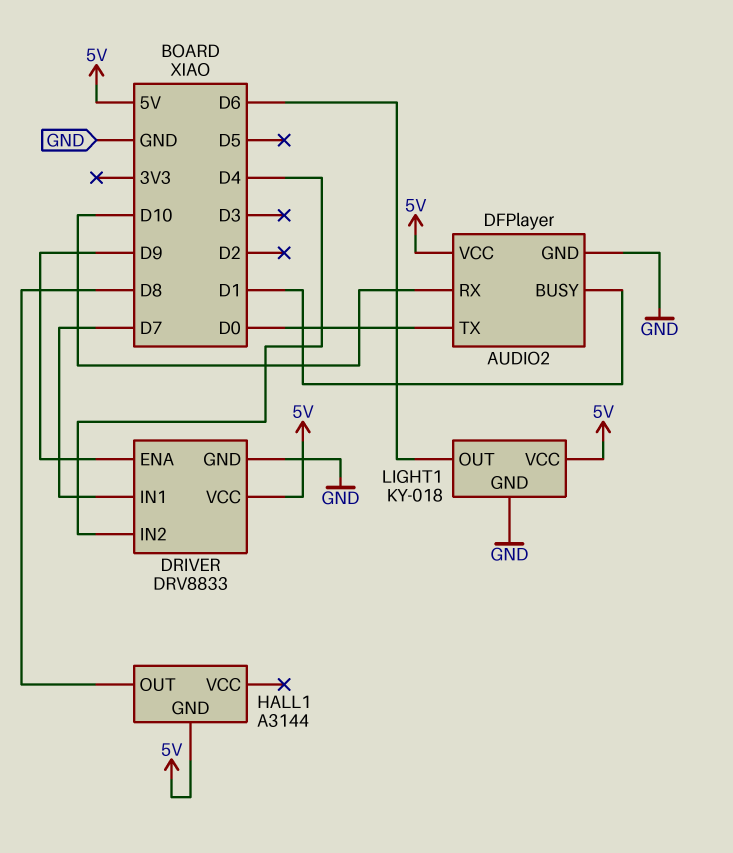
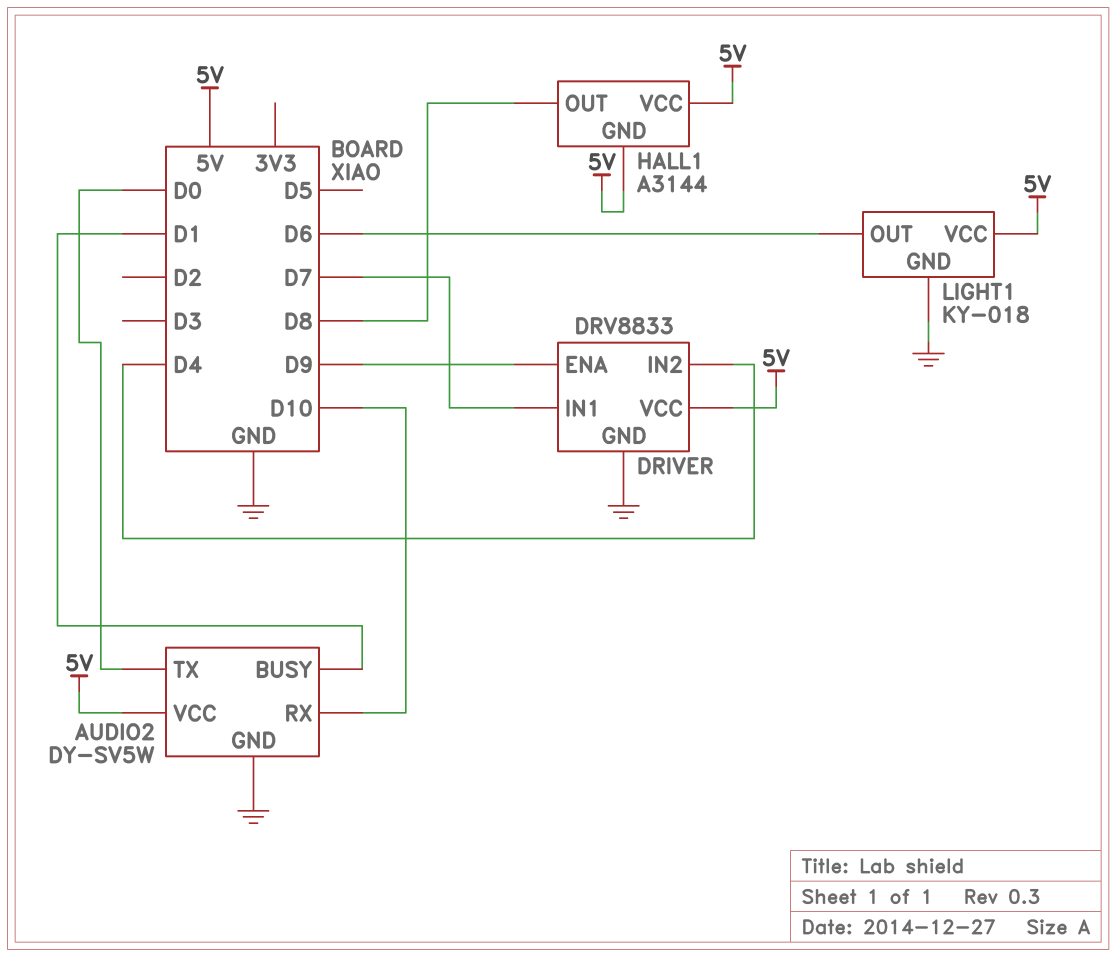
AUDIO2: DFPlayer -> DY-SV5W
HALL1 pin VCC: none -> 5V

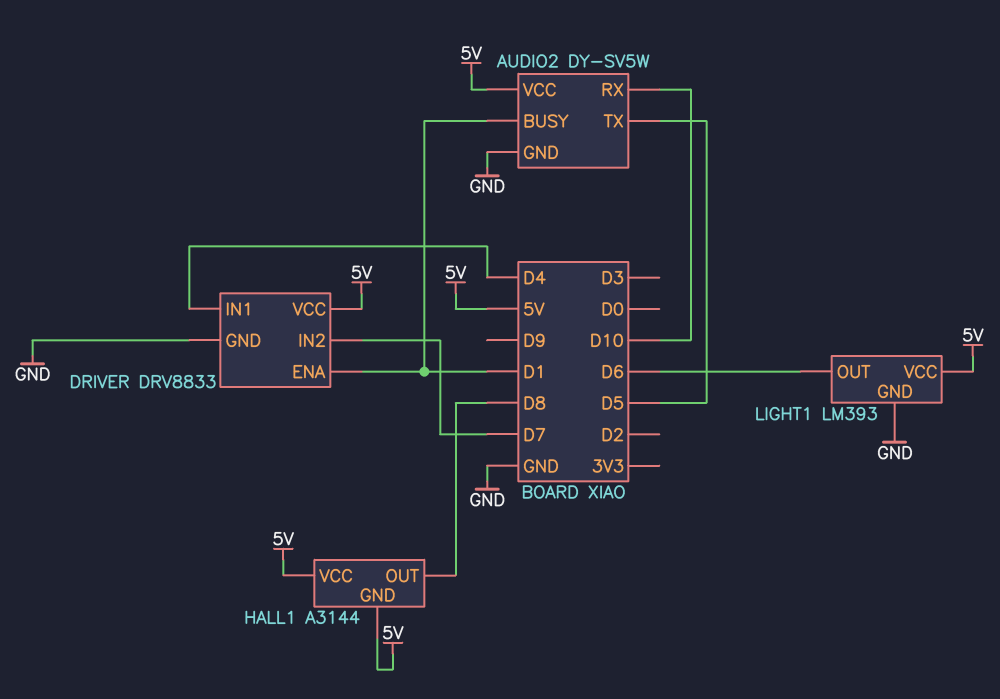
AUDIO2 pin TX: D0 -> D5
DRIVER pin ENA: D9 -> D1
DRIVER pin IN1: D7 -> D4
DRIVER pin IN2: D4 -> D7
LIGHT1: KY-018 -> LM393

